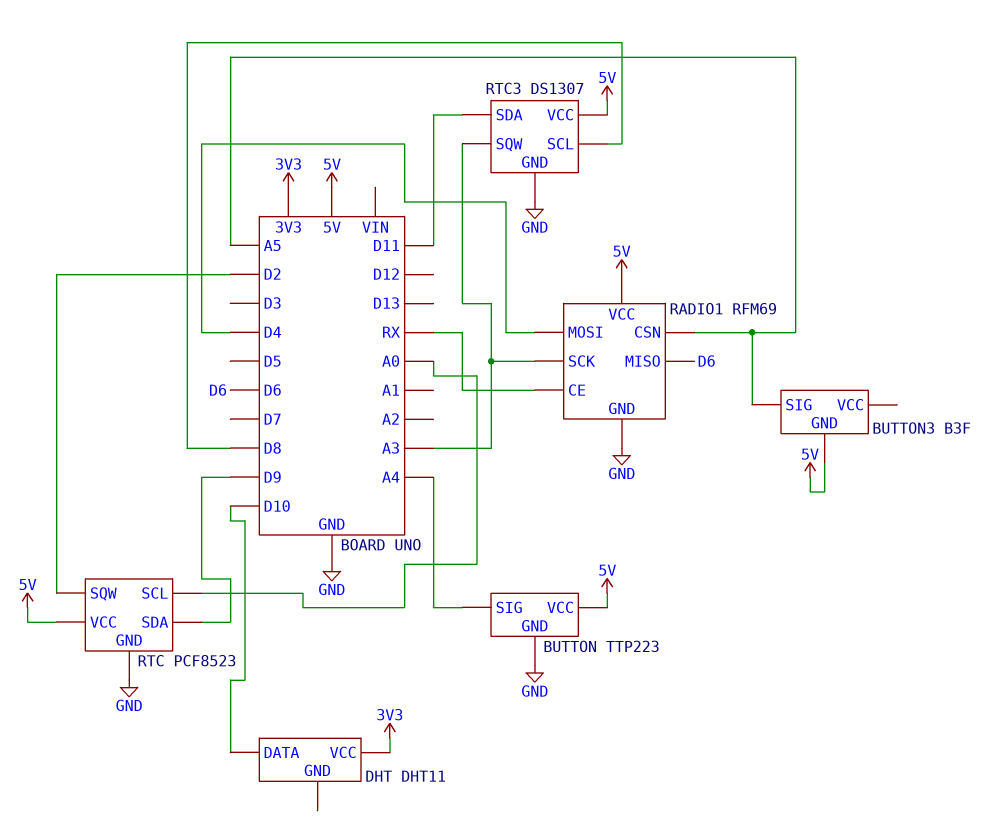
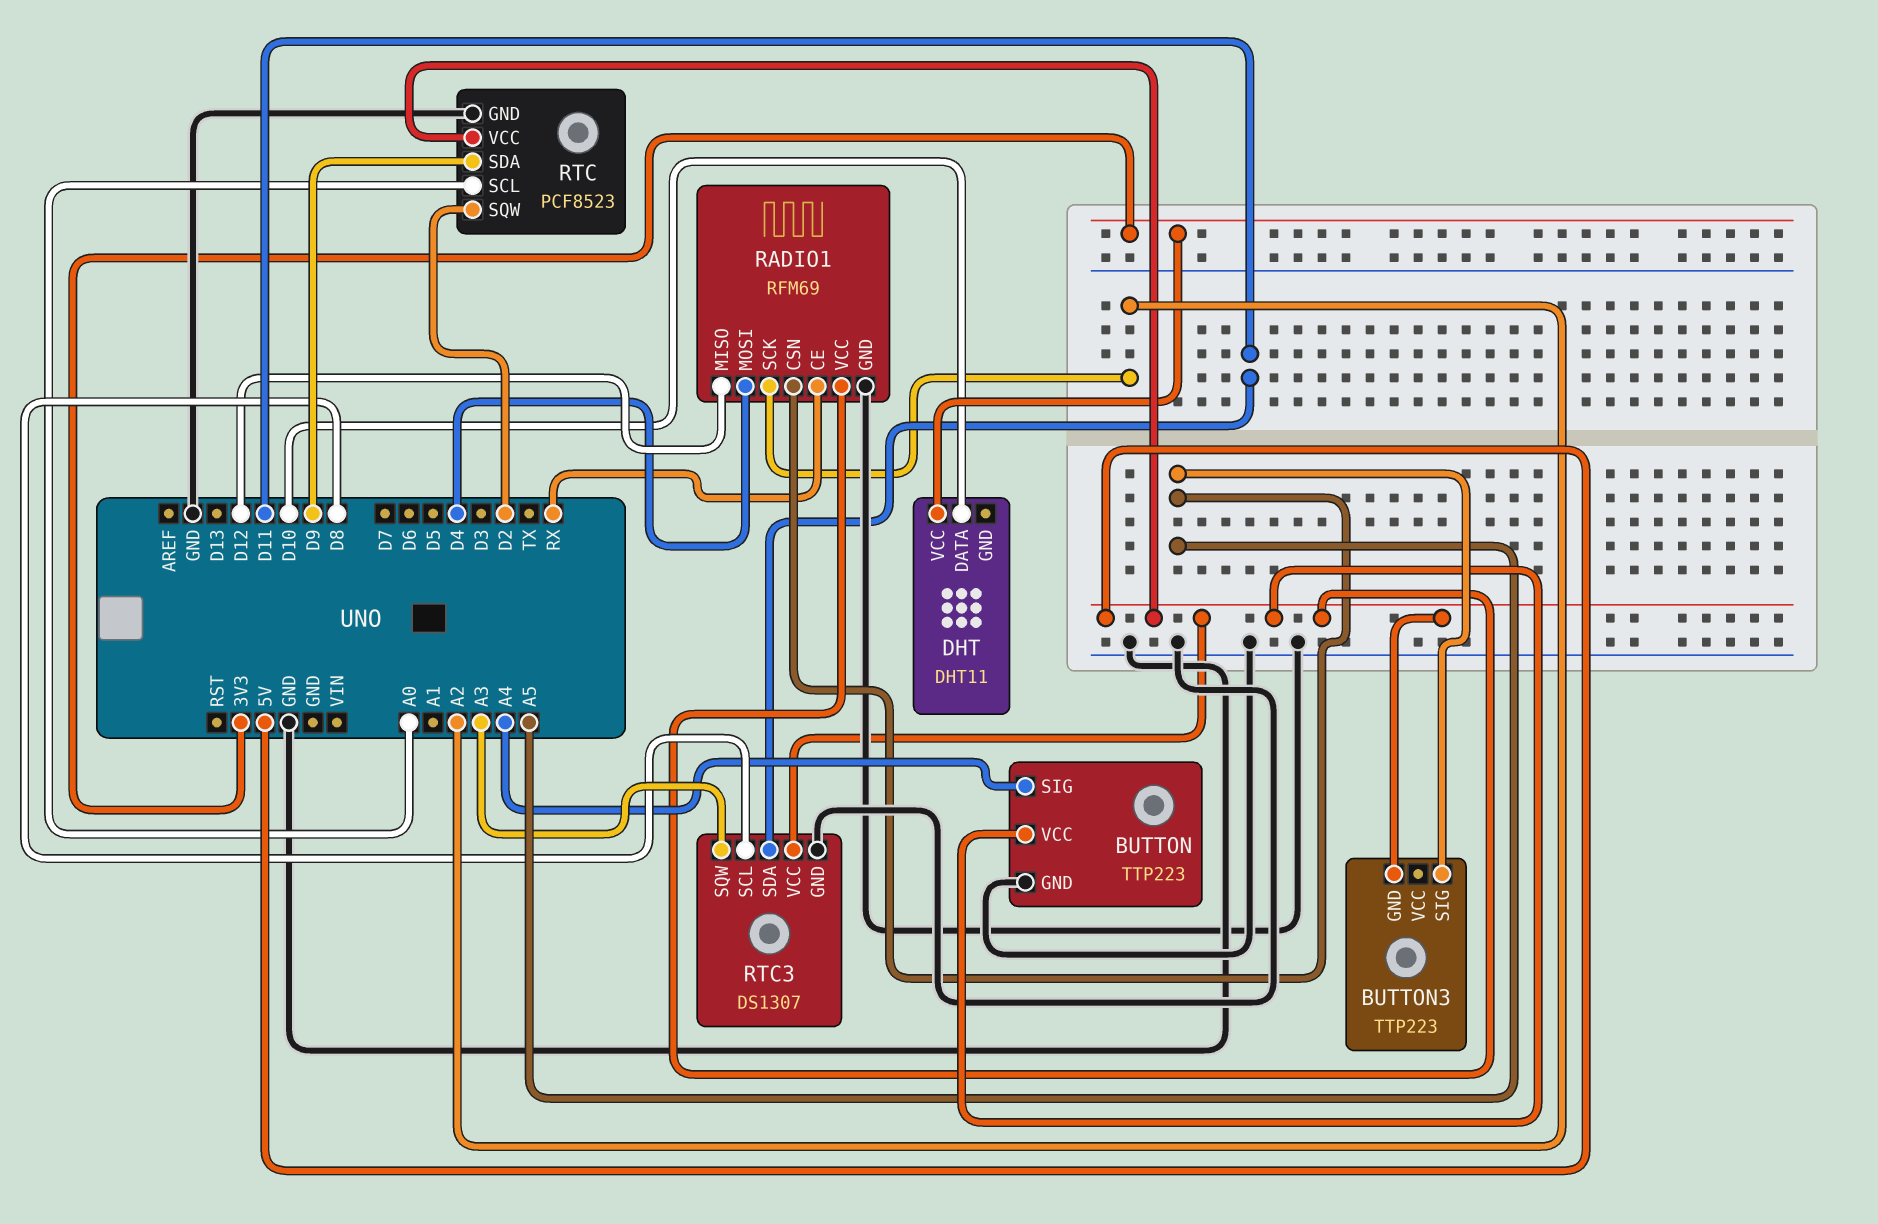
BUTTON3: B3F -> TTP223
RADIO1 pin MISO: D6 -> D12
RADIO1 pin SCK: A3 -> A2

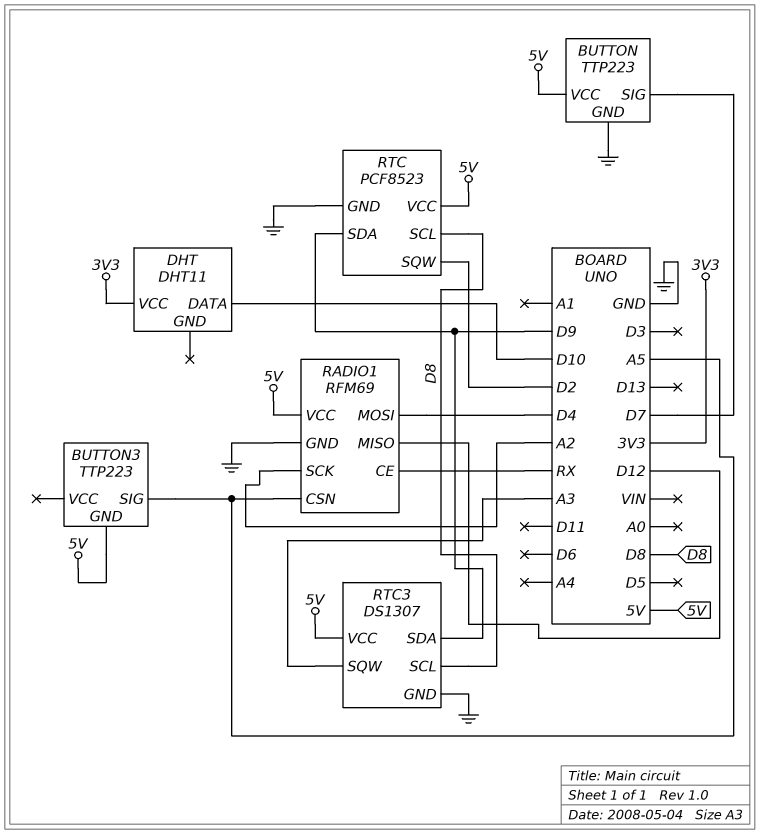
BUTTON pin SIG: A4 -> D7
RTC pin SCL: A0 -> D8
RTC3 pin SDA: D11 -> D9

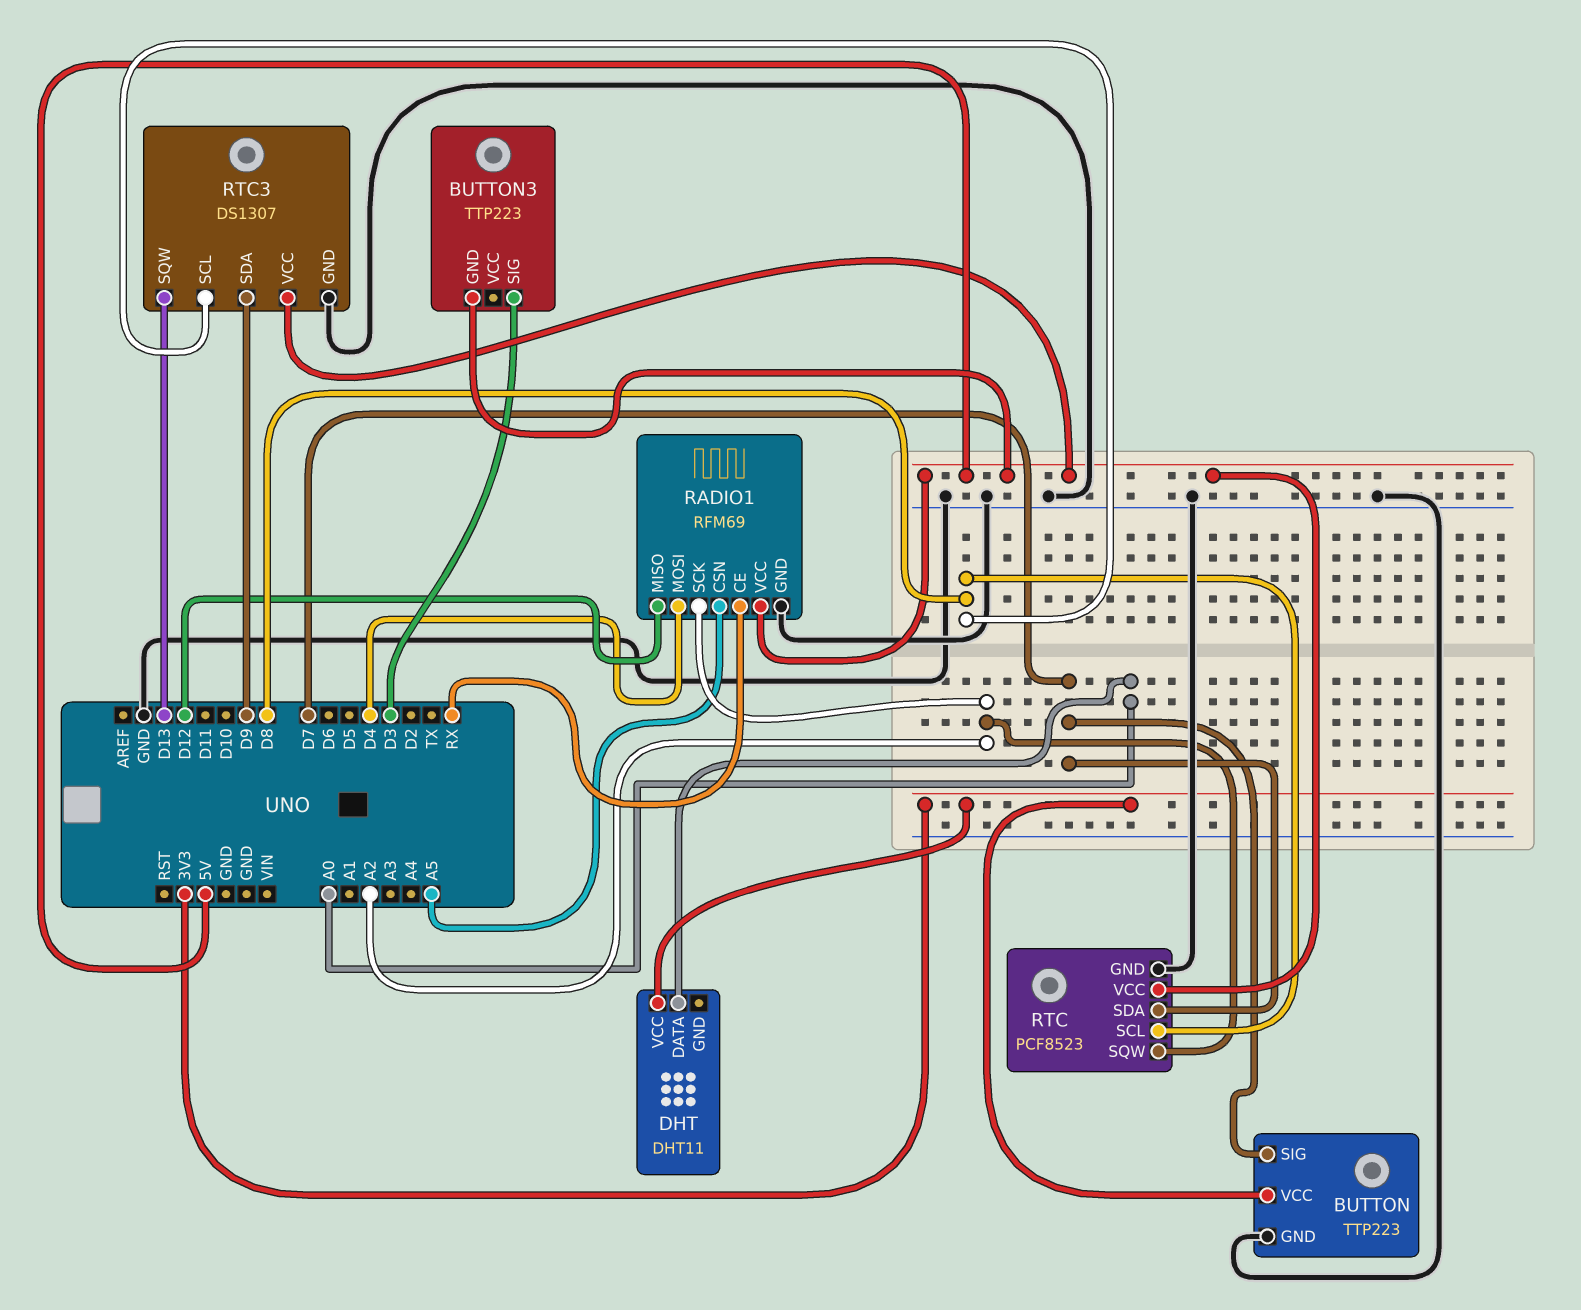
BUTTON pin VCC: 5V -> 3V3
BUTTON3 pin SIG: A5 -> D3
DHT pin DATA: D10 -> A0
RTC pin SDA: D9 -> D7
RTC pin SQW: D2 -> A2
RTC3 pin SQW: A3 -> D13

